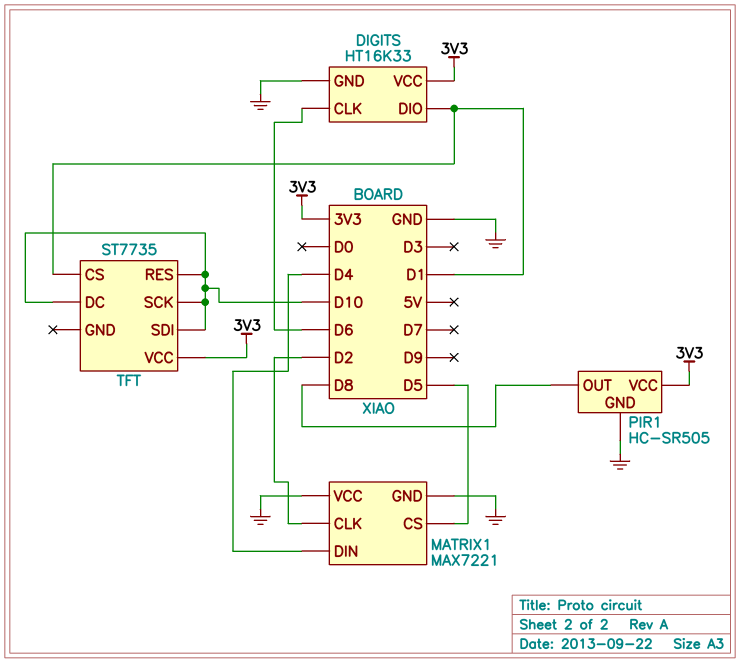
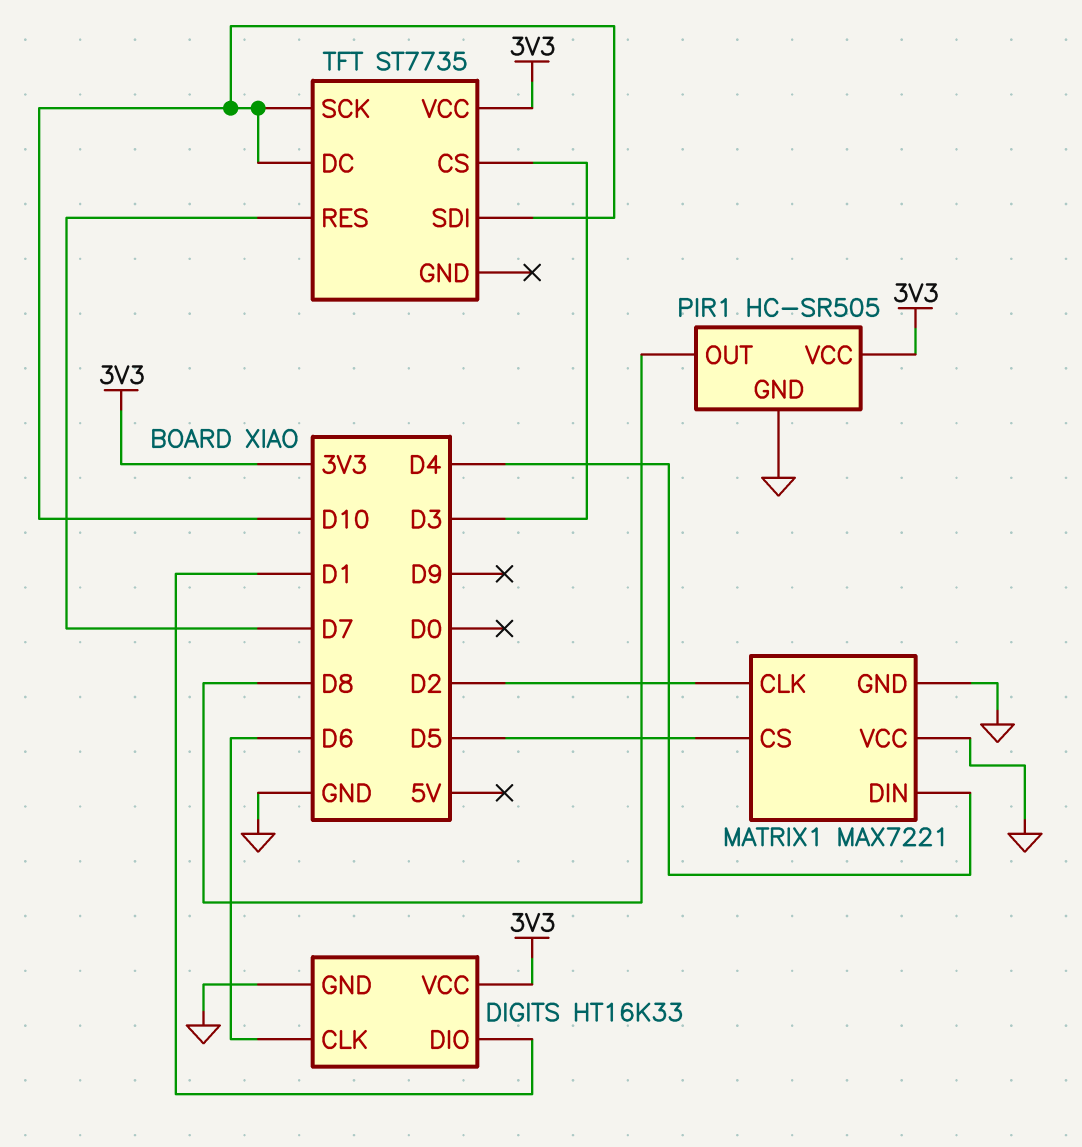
TFT pin CS: D1 -> D3
TFT pin RES: D10 -> D7

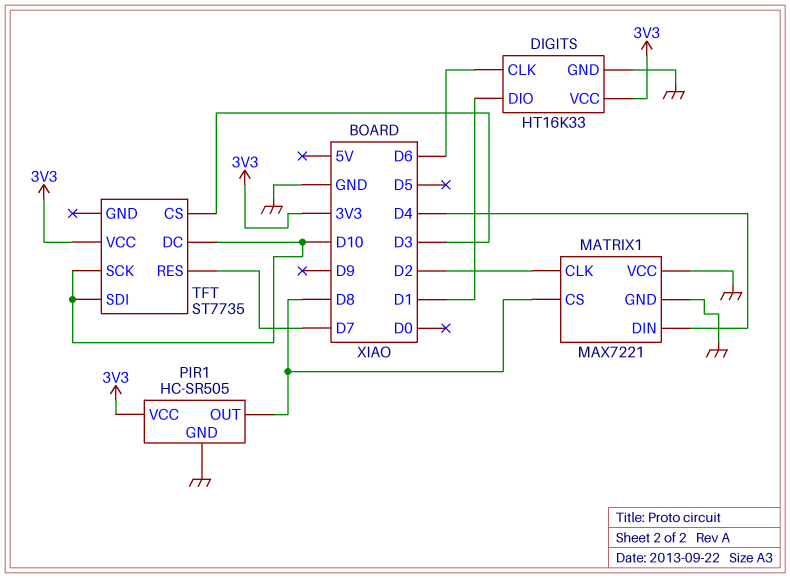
MATRIX1 pin CS: D5 -> D8

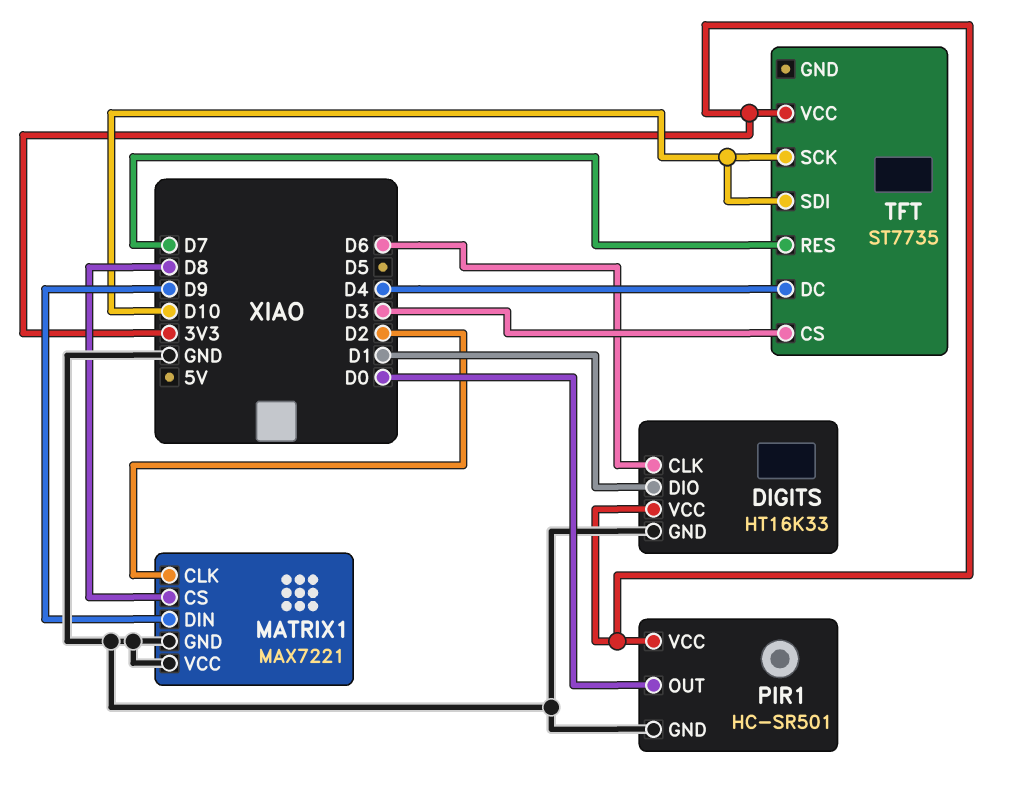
MATRIX1 pin DIN: D4 -> D9
PIR1: HC-SR505 -> HC-SR501
PIR1 pin OUT: D8 -> D0
TFT pin DC: D10 -> D4

